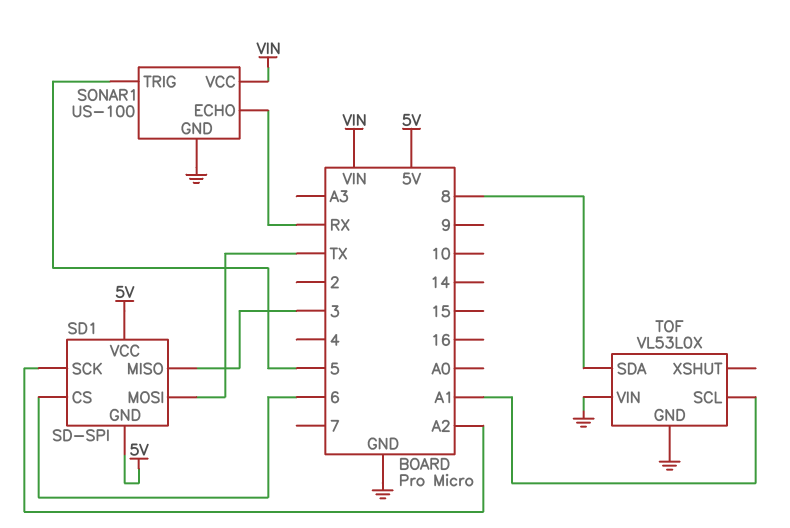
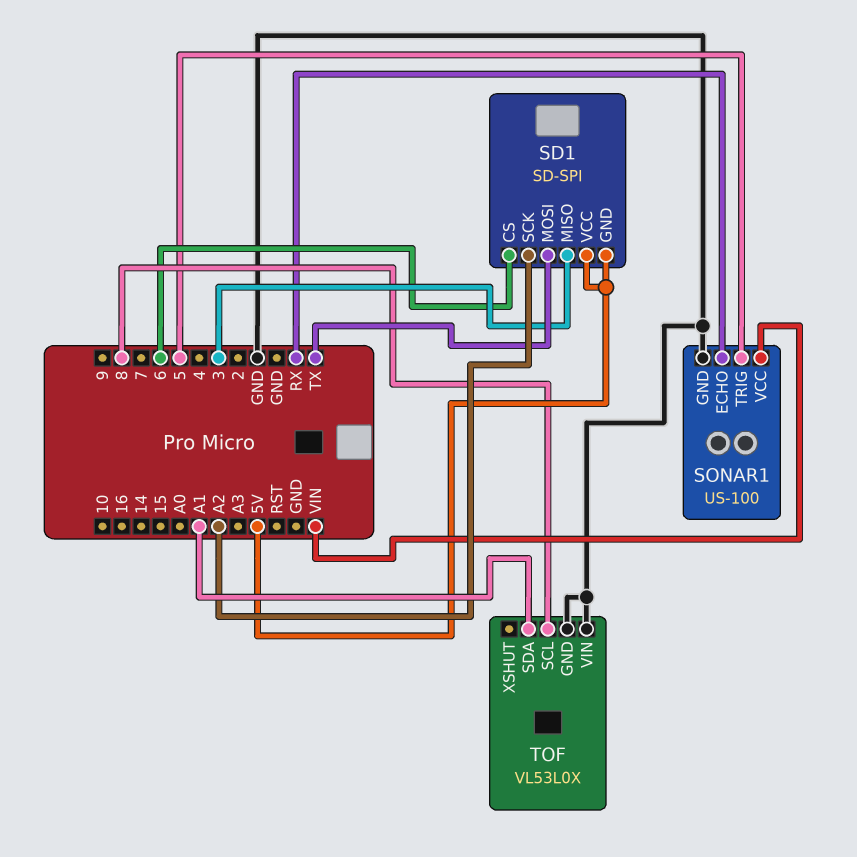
TOF pin SCL: A1 -> 8
TOF pin SDA: 8 -> A1

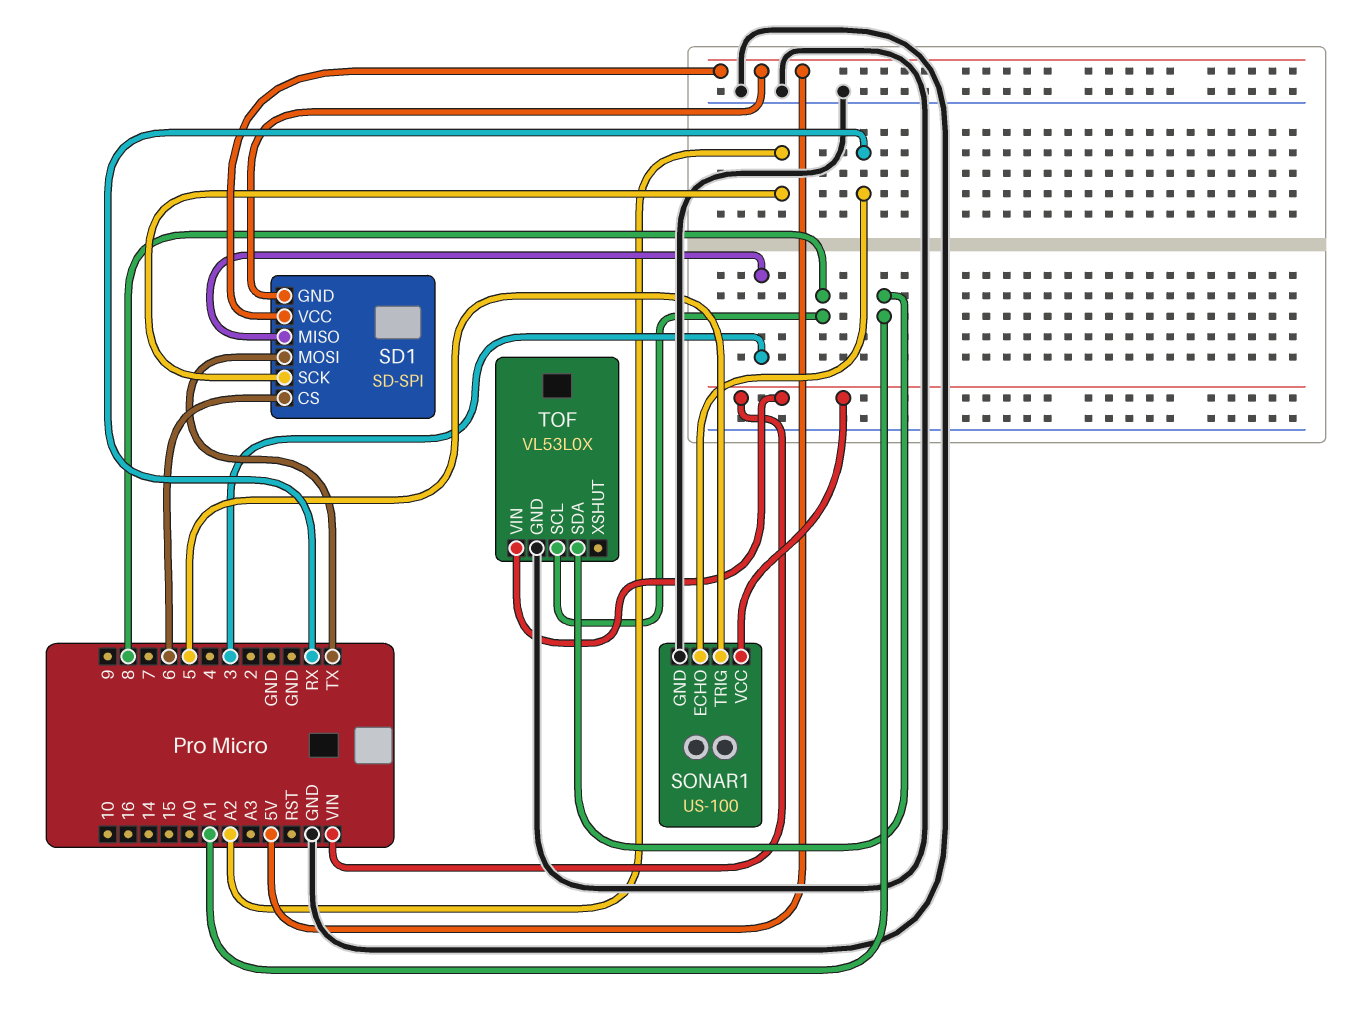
TOF pin VIN: GND -> VIN

